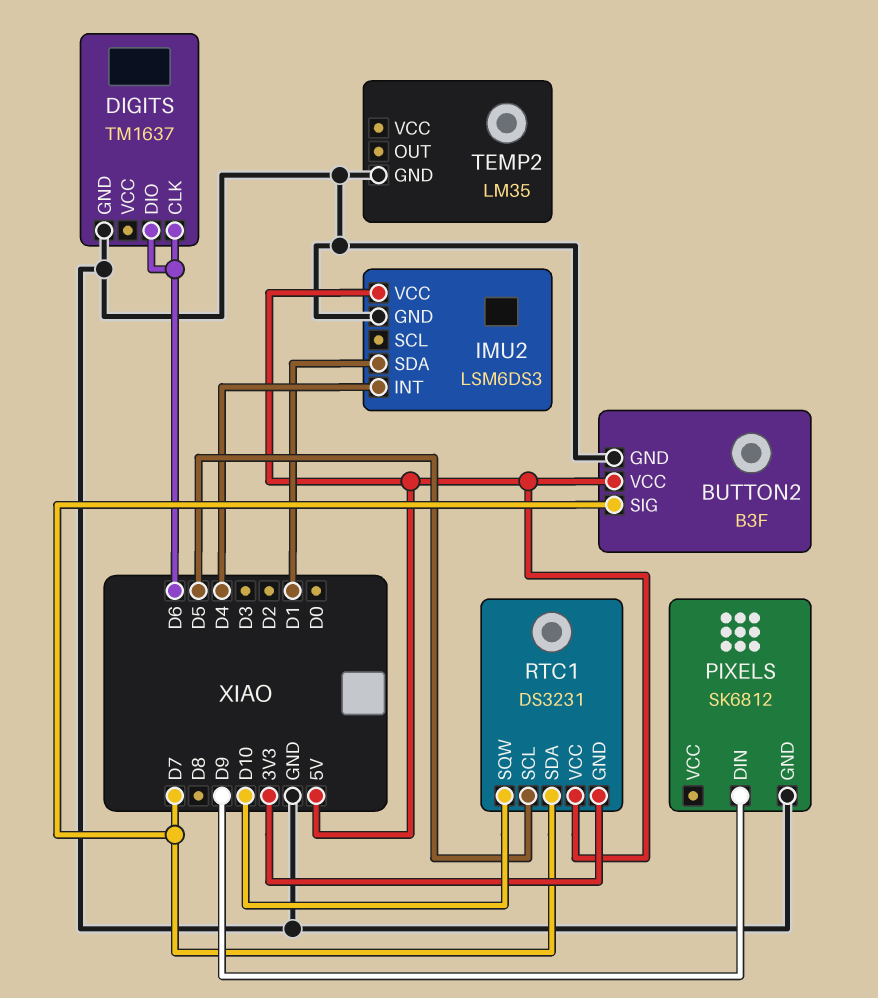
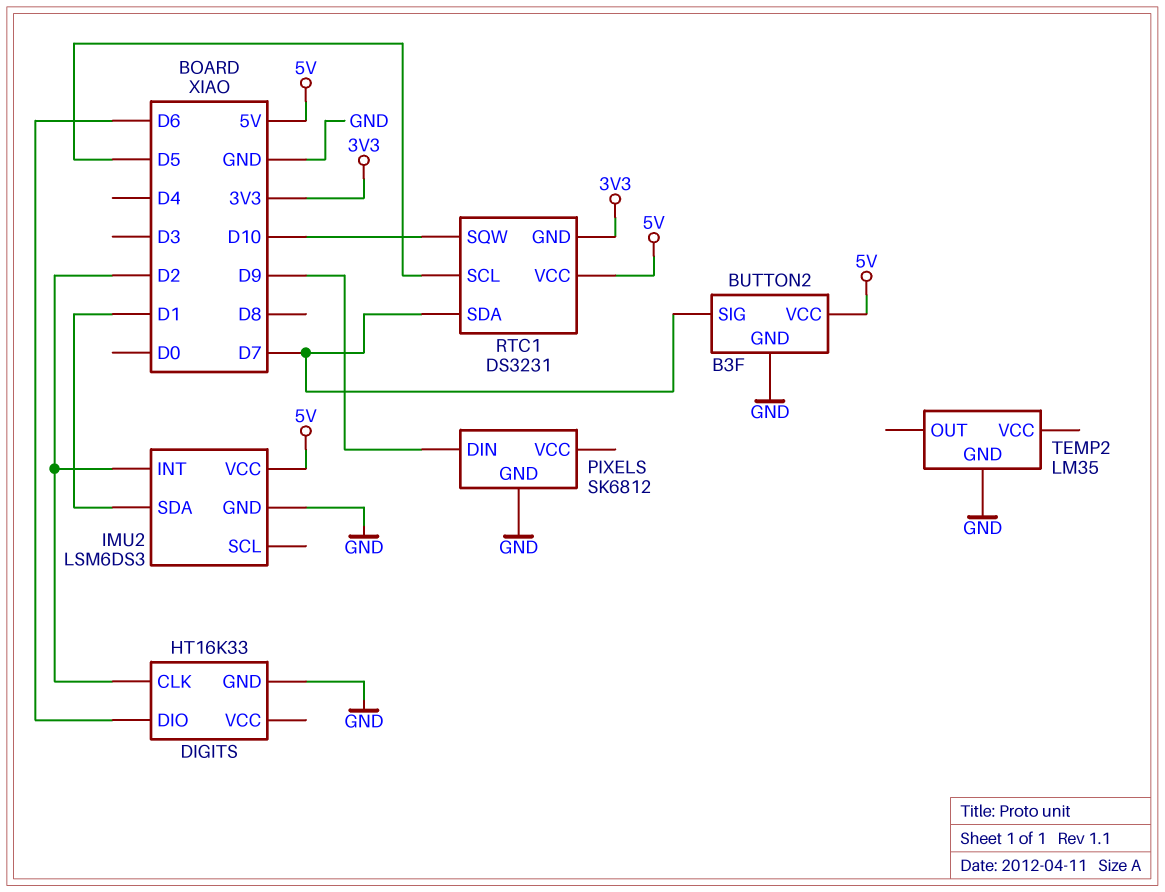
DIGITS: TM1637 -> HT16K33
DIGITS pin CLK: D6 -> D2
IMU2 pin INT: D4 -> D2

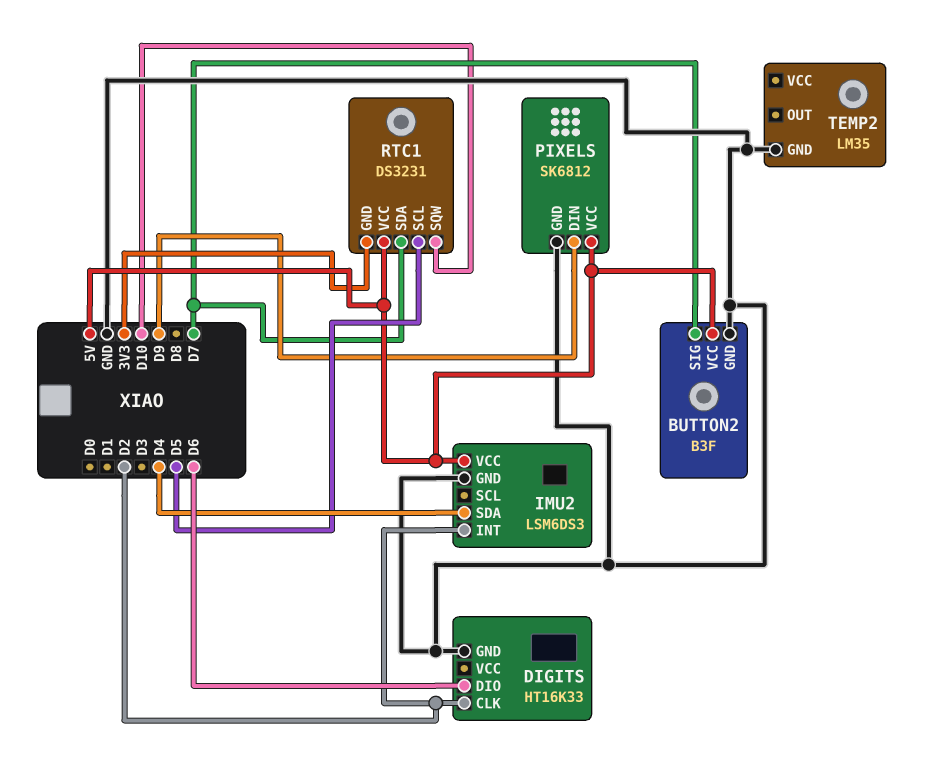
IMU2 pin SDA: D1 -> D4
PIXELS pin VCC: none -> 5V

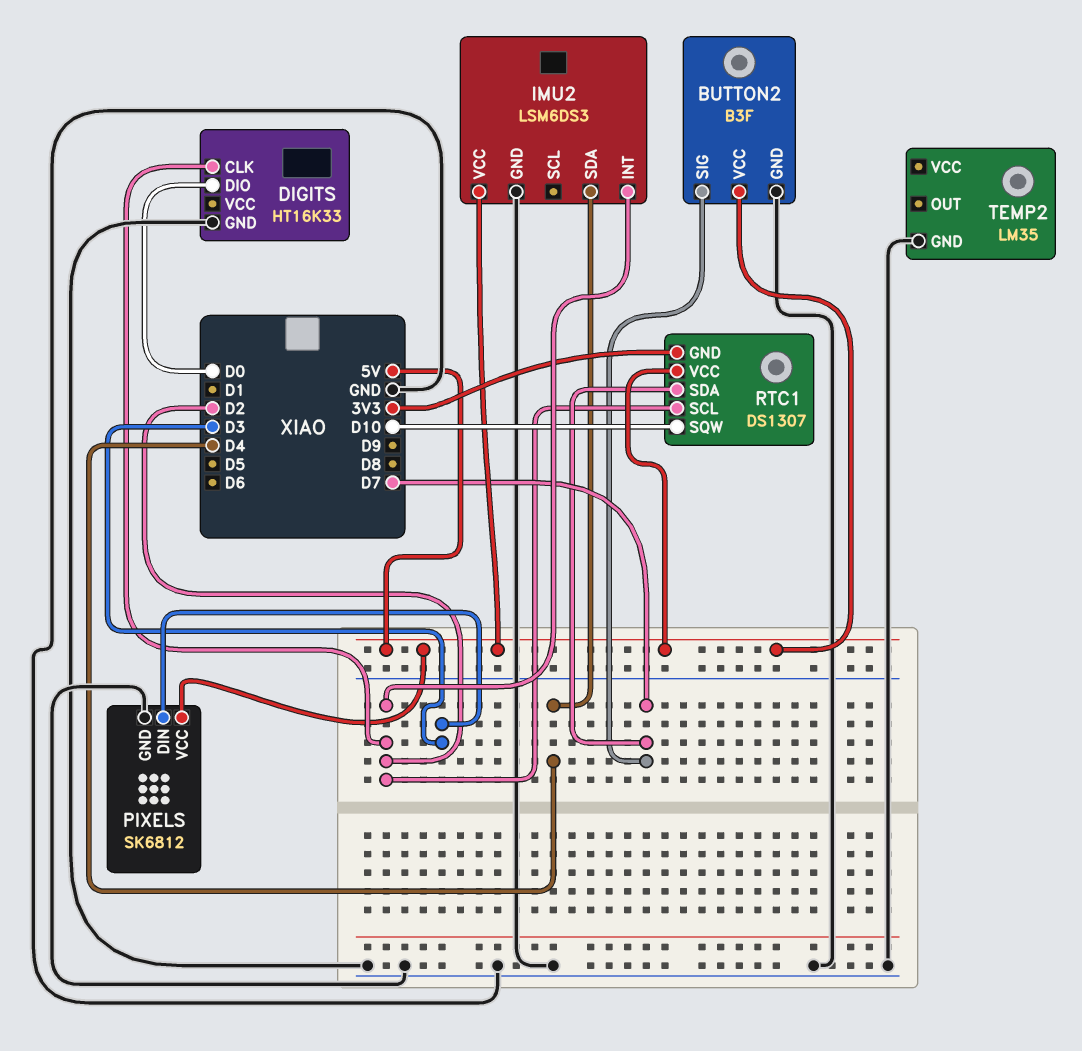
DIGITS pin DIO: D6 -> D0
PIXELS pin DIN: D9 -> D3
RTC1: DS3231 -> DS1307
RTC1 pin SCL: D5 -> D2

